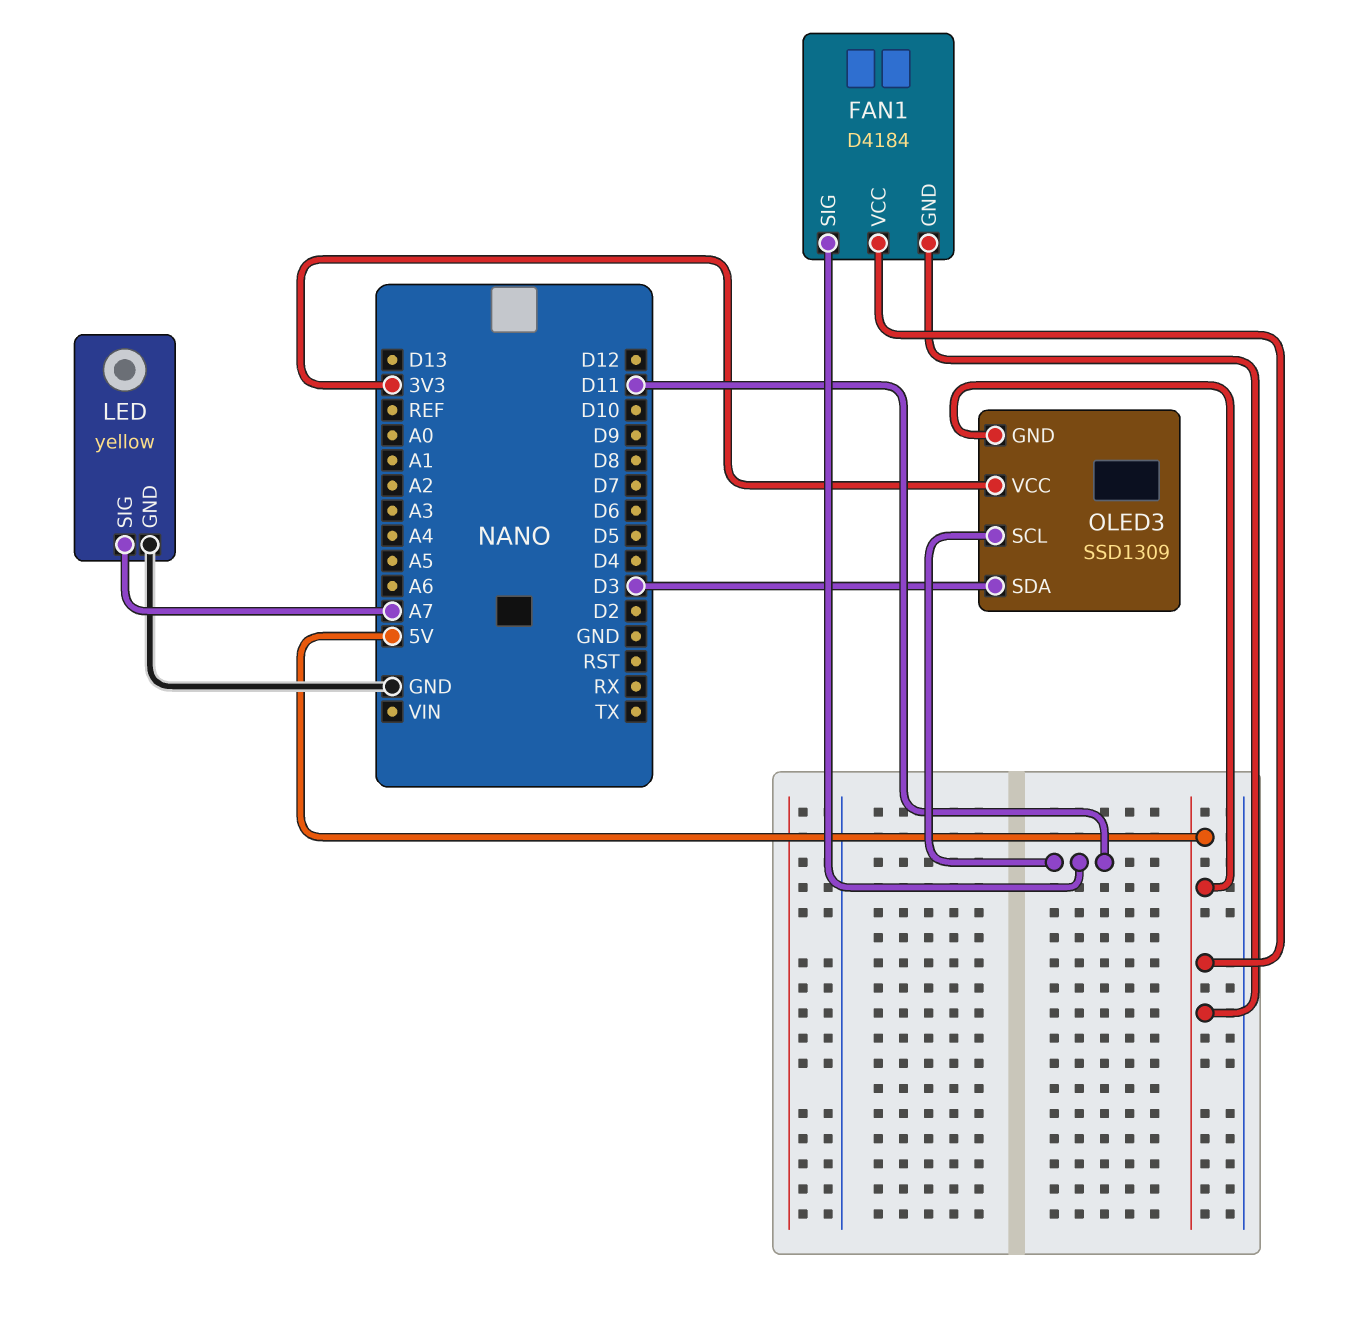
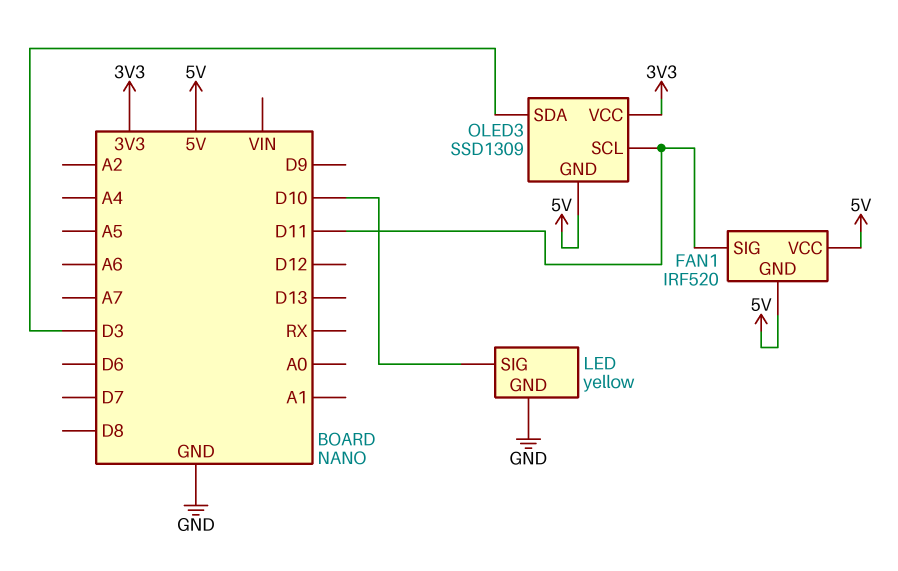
FAN1: D4184 -> IRF520
LED pin SIG: A7 -> D10

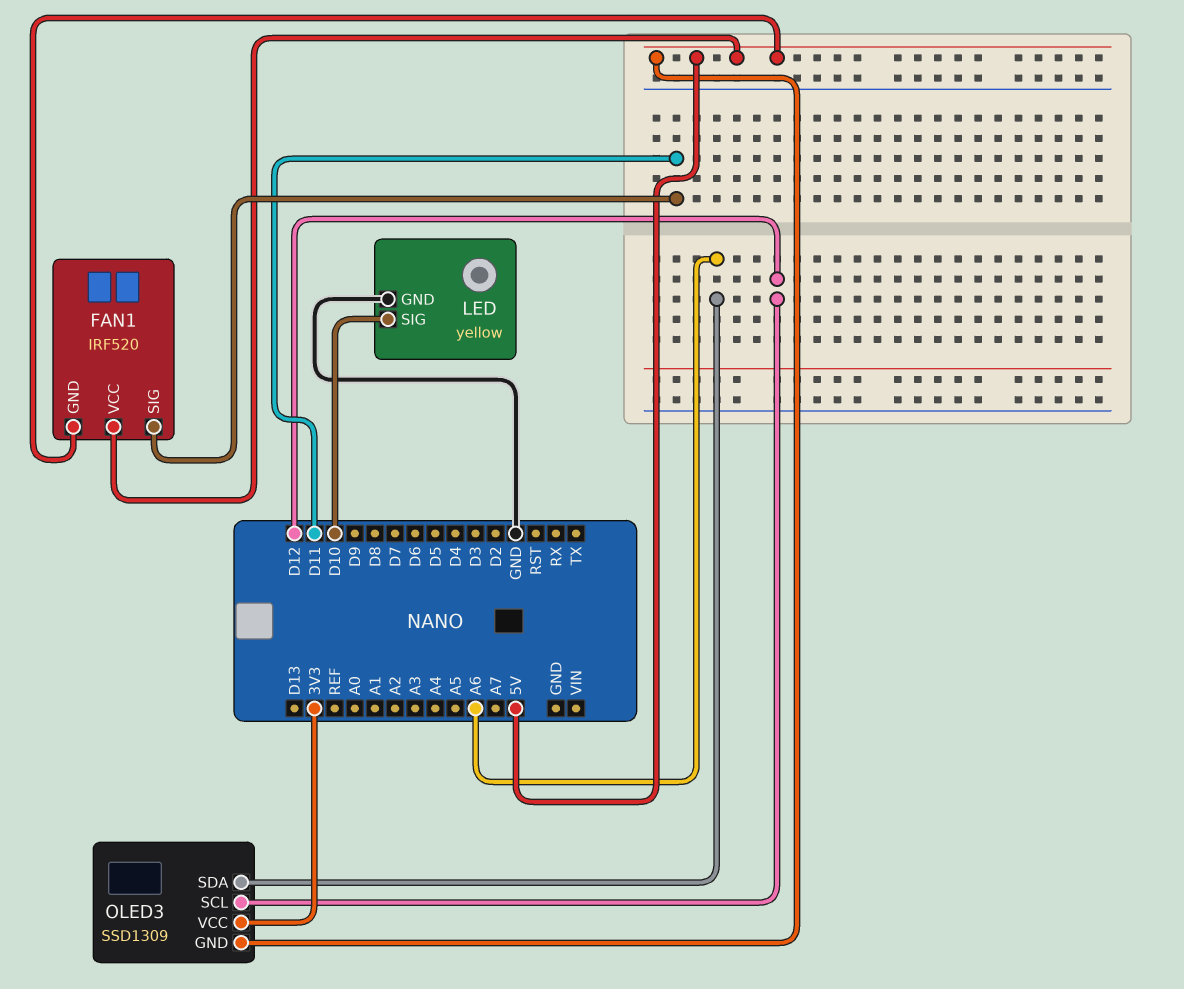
OLED3 pin SCL: D11 -> D12
OLED3 pin SDA: D3 -> A6

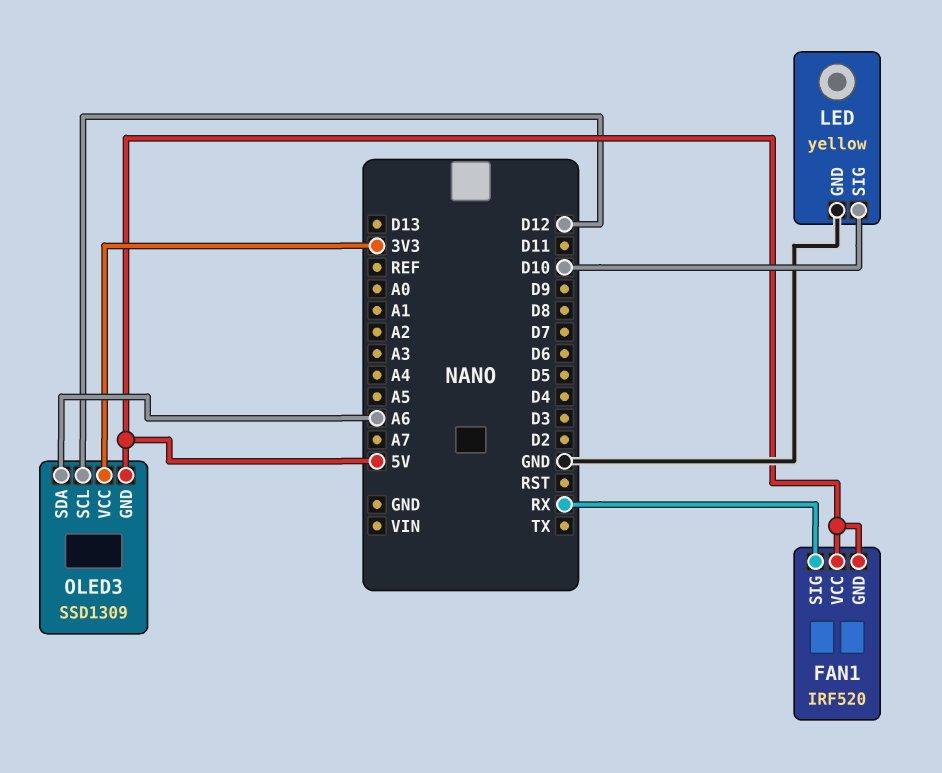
FAN1 pin SIG: D11 -> RX

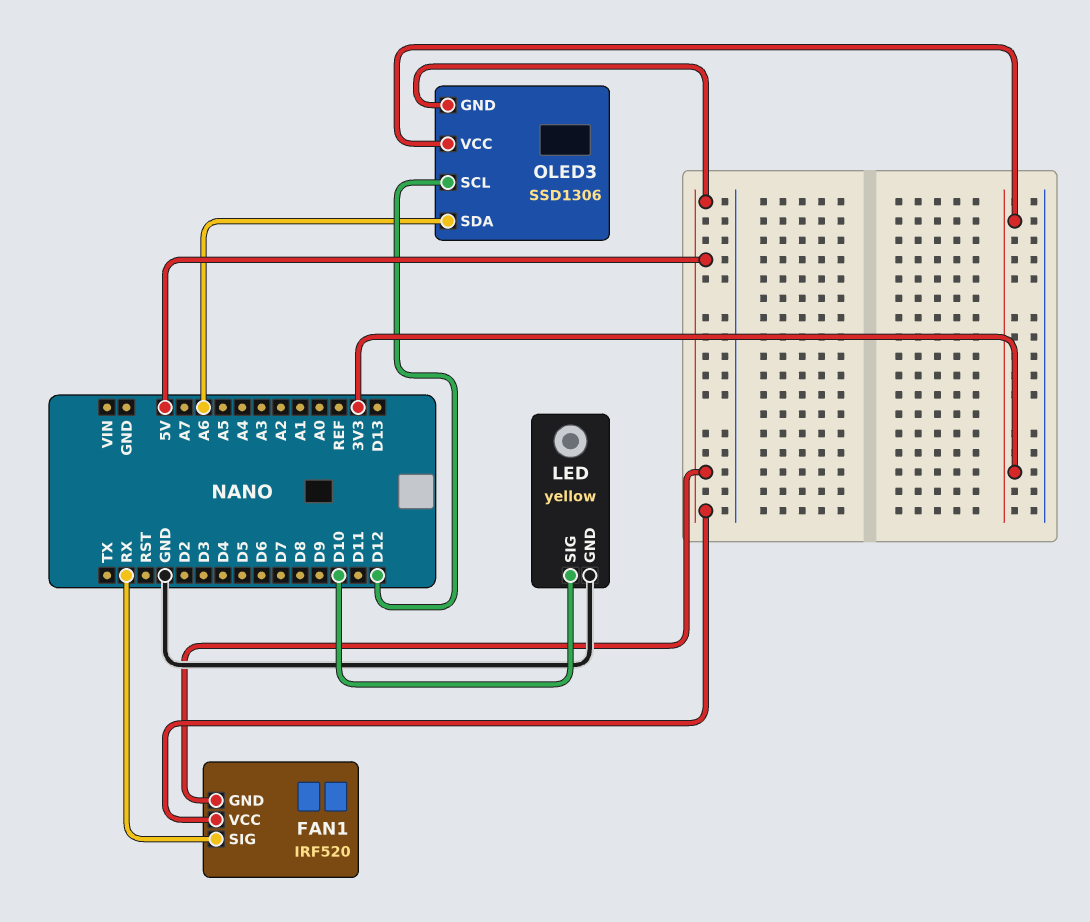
OLED3: SSD1309 -> SSD1306

